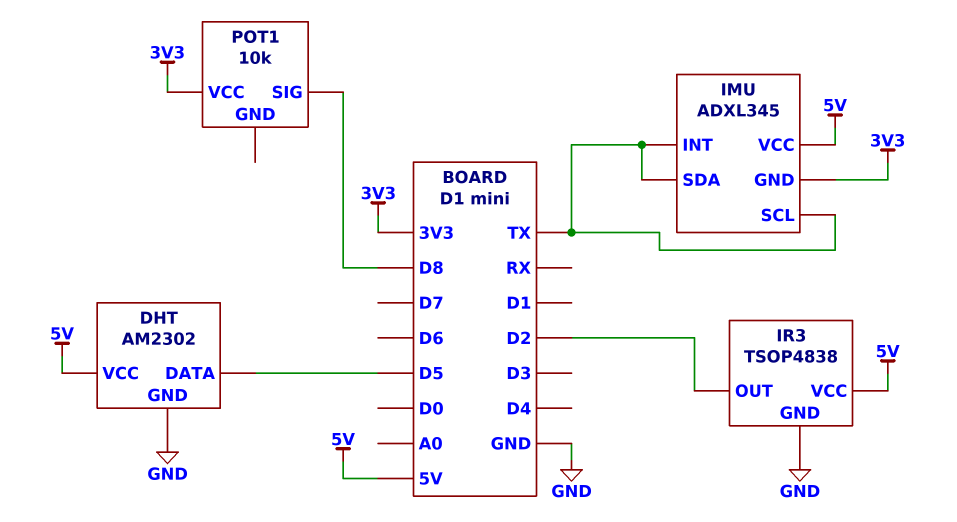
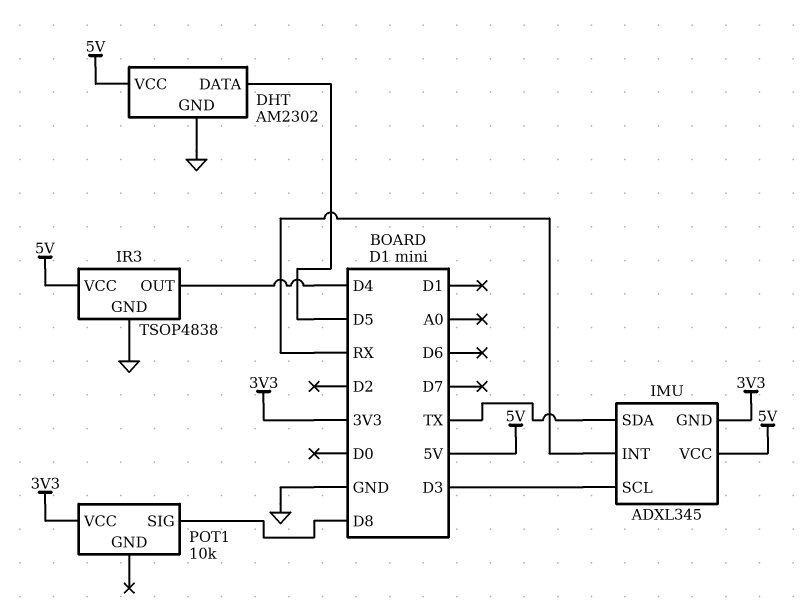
IMU pin INT: TX -> RX
IMU pin SCL: TX -> D3
IR3 pin OUT: D2 -> D4

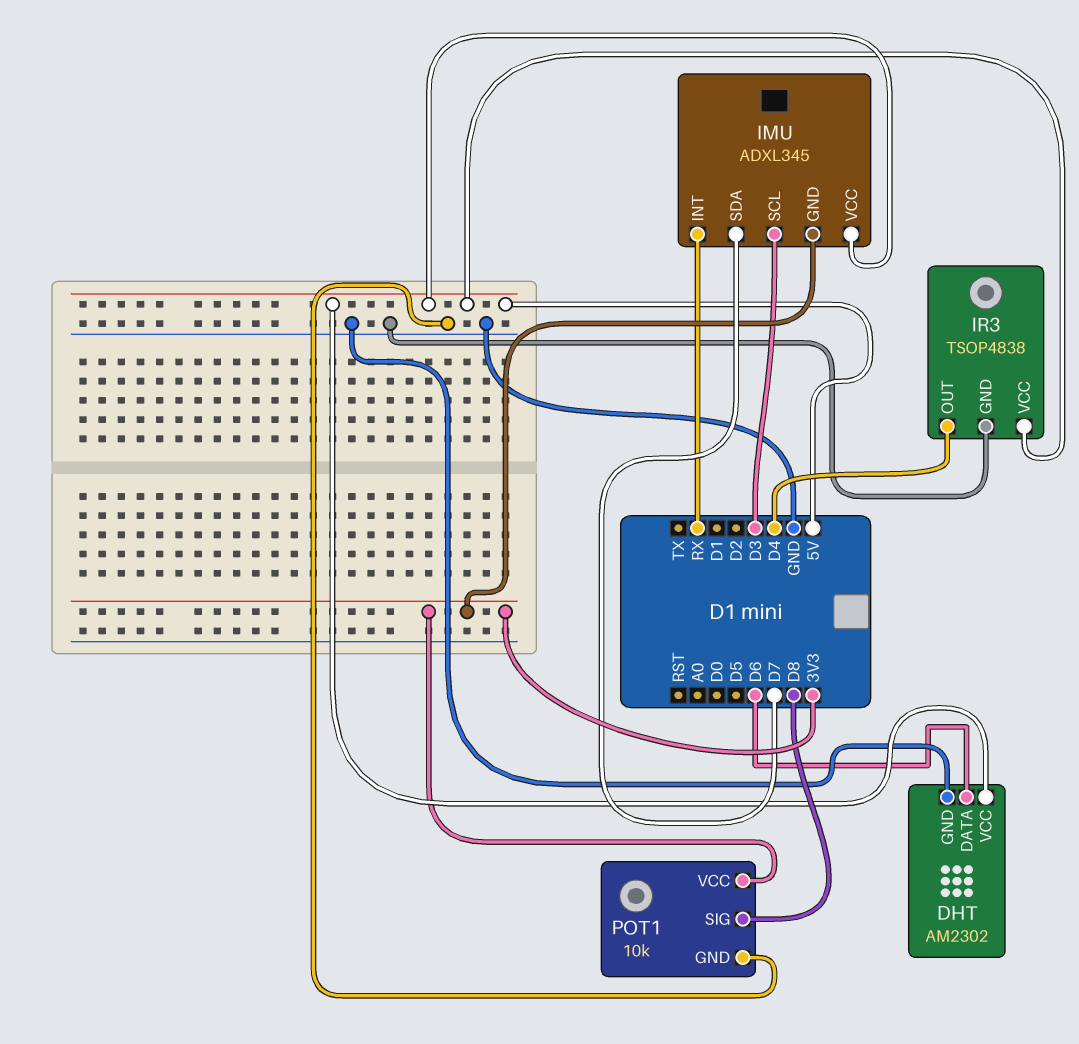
DHT pin DATA: D5 -> D6
IMU pin SDA: TX -> D7
POT1 pin GND: none -> GND

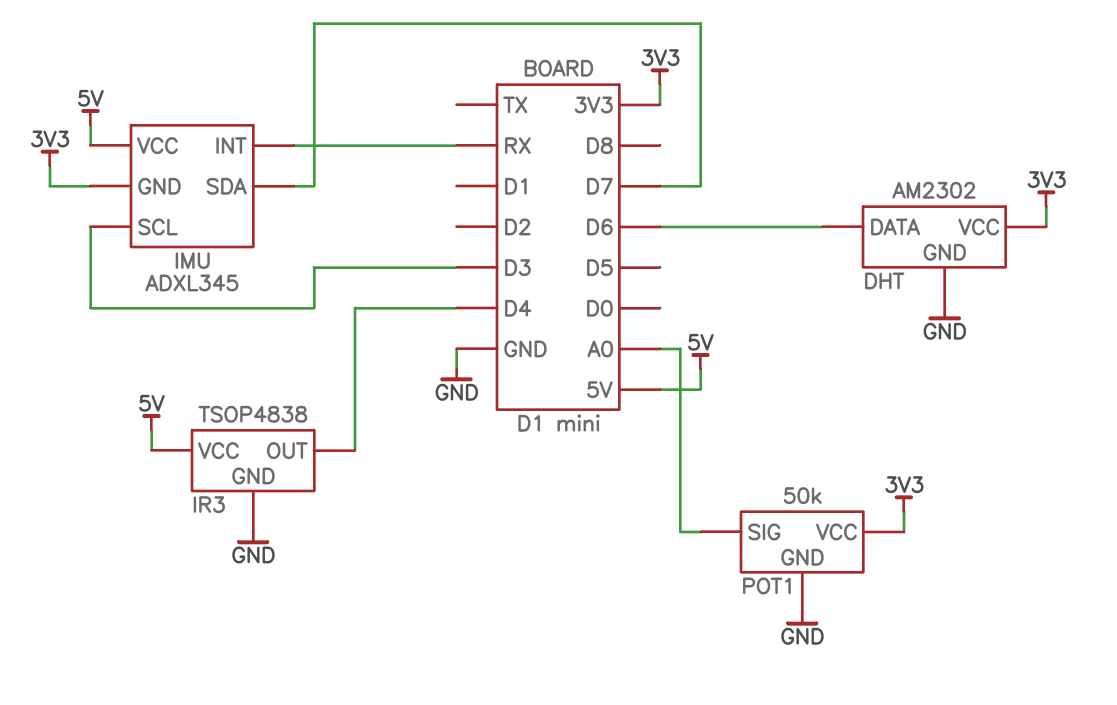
DHT pin VCC: 5V -> 3V3
POT1: 10k -> 50k
POT1 pin SIG: D8 -> A0

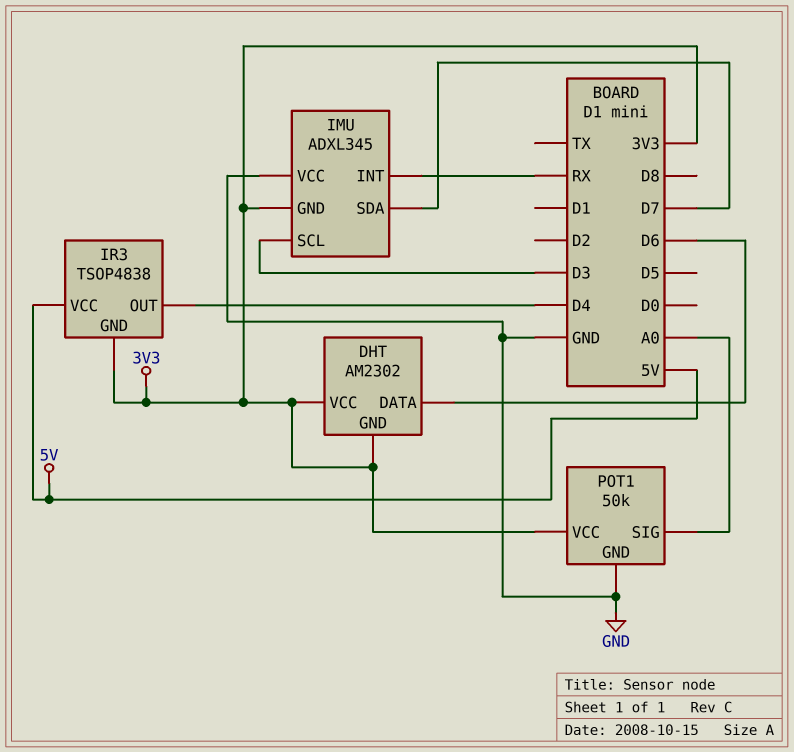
DHT pin GND: GND -> 3V3
IMU pin VCC: 5V -> GND
IR3 pin GND: GND -> 3V3

